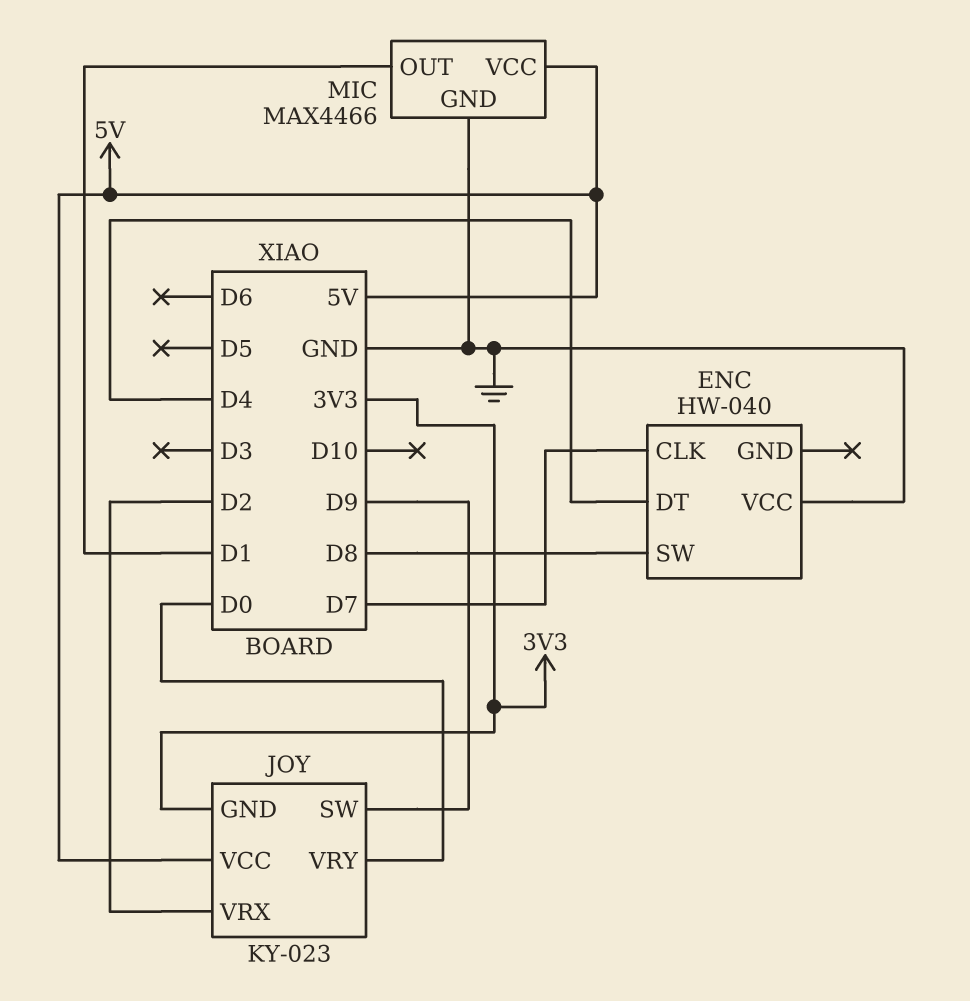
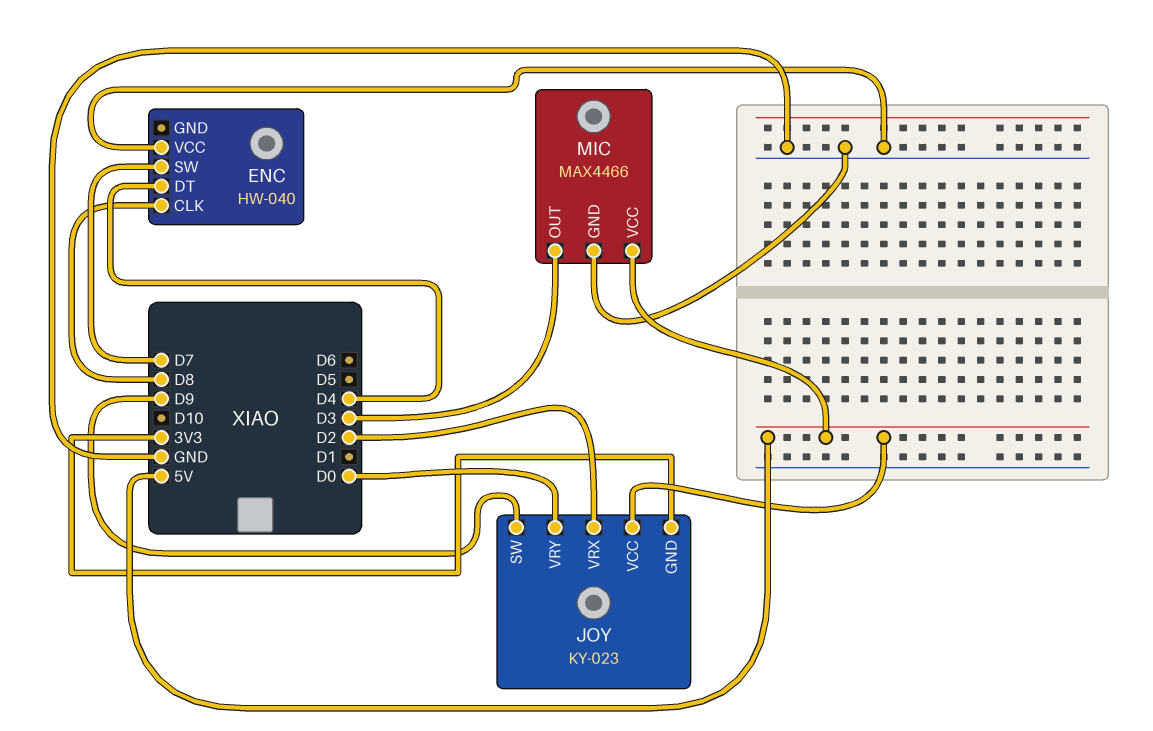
ENC pin CLK: D7 -> D8
ENC pin SW: D8 -> D7
MIC pin OUT: D1 -> D3

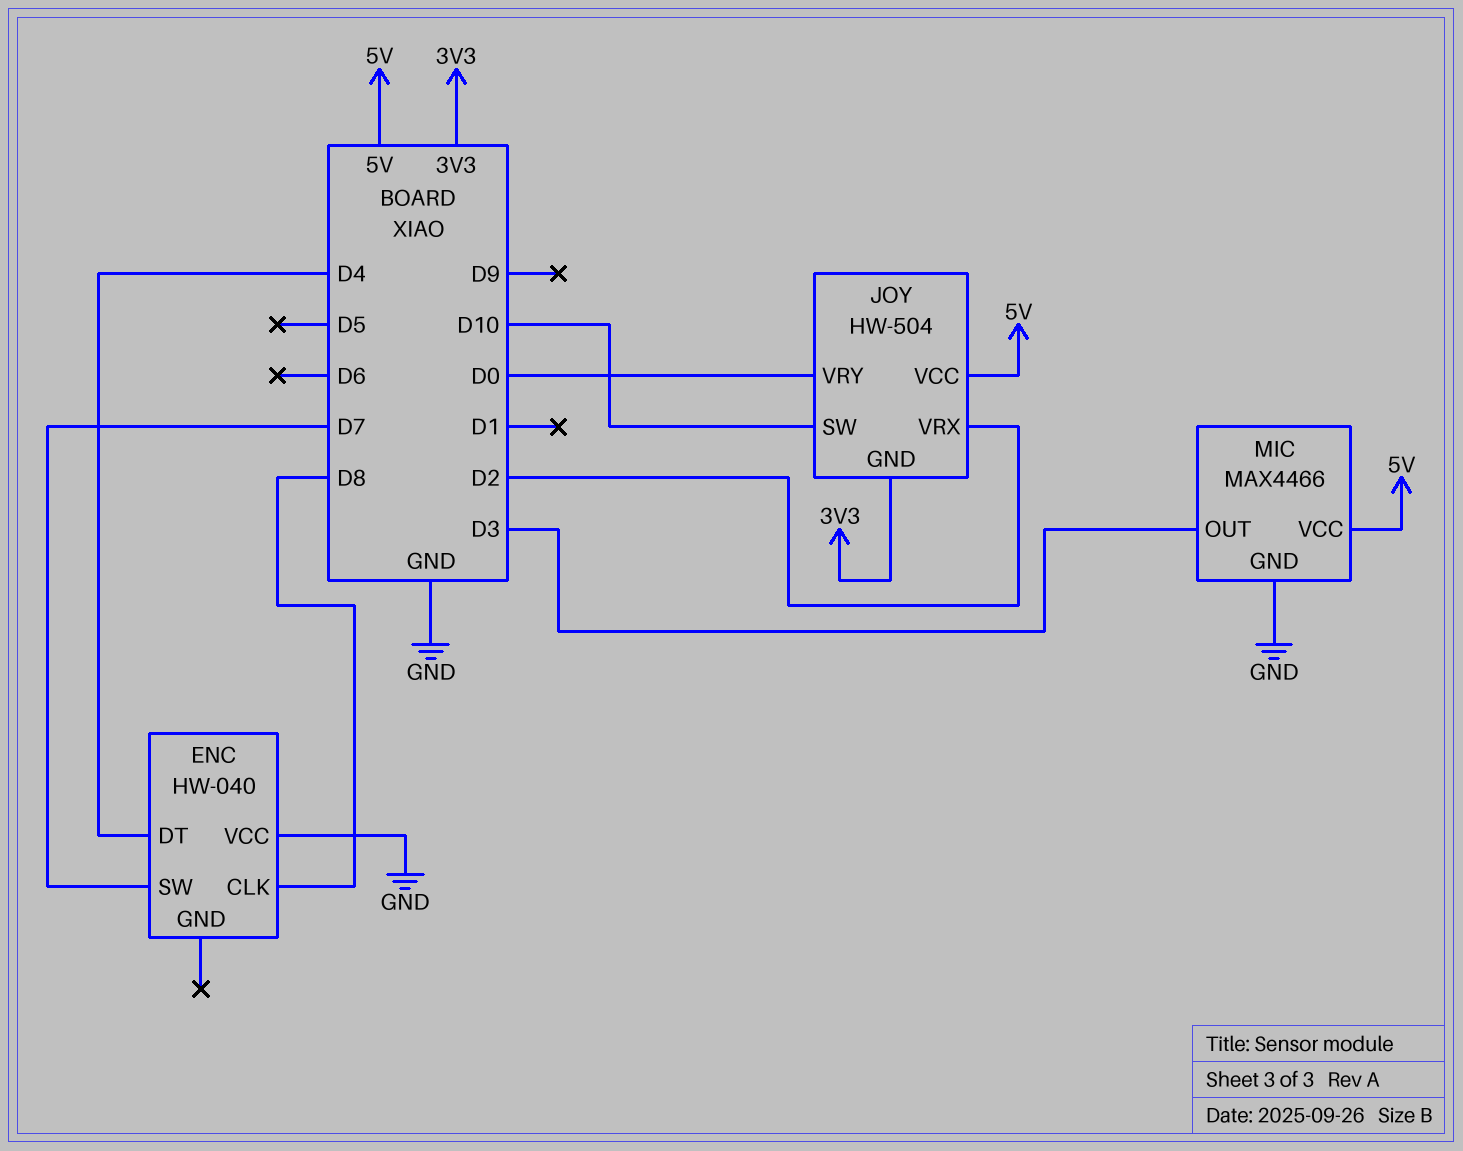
JOY: KY-023 -> HW-504
JOY pin SW: D9 -> D10

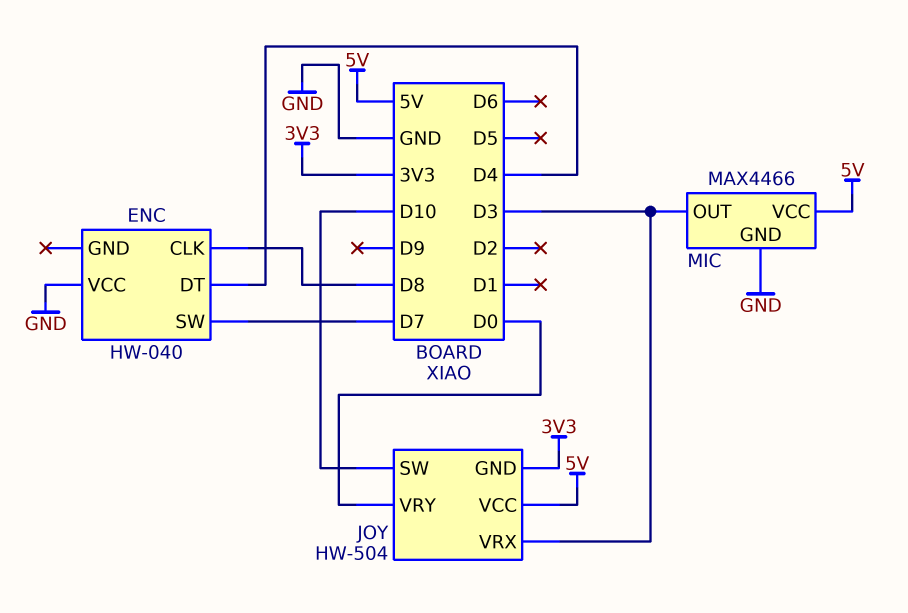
JOY pin VRX: D2 -> D3

